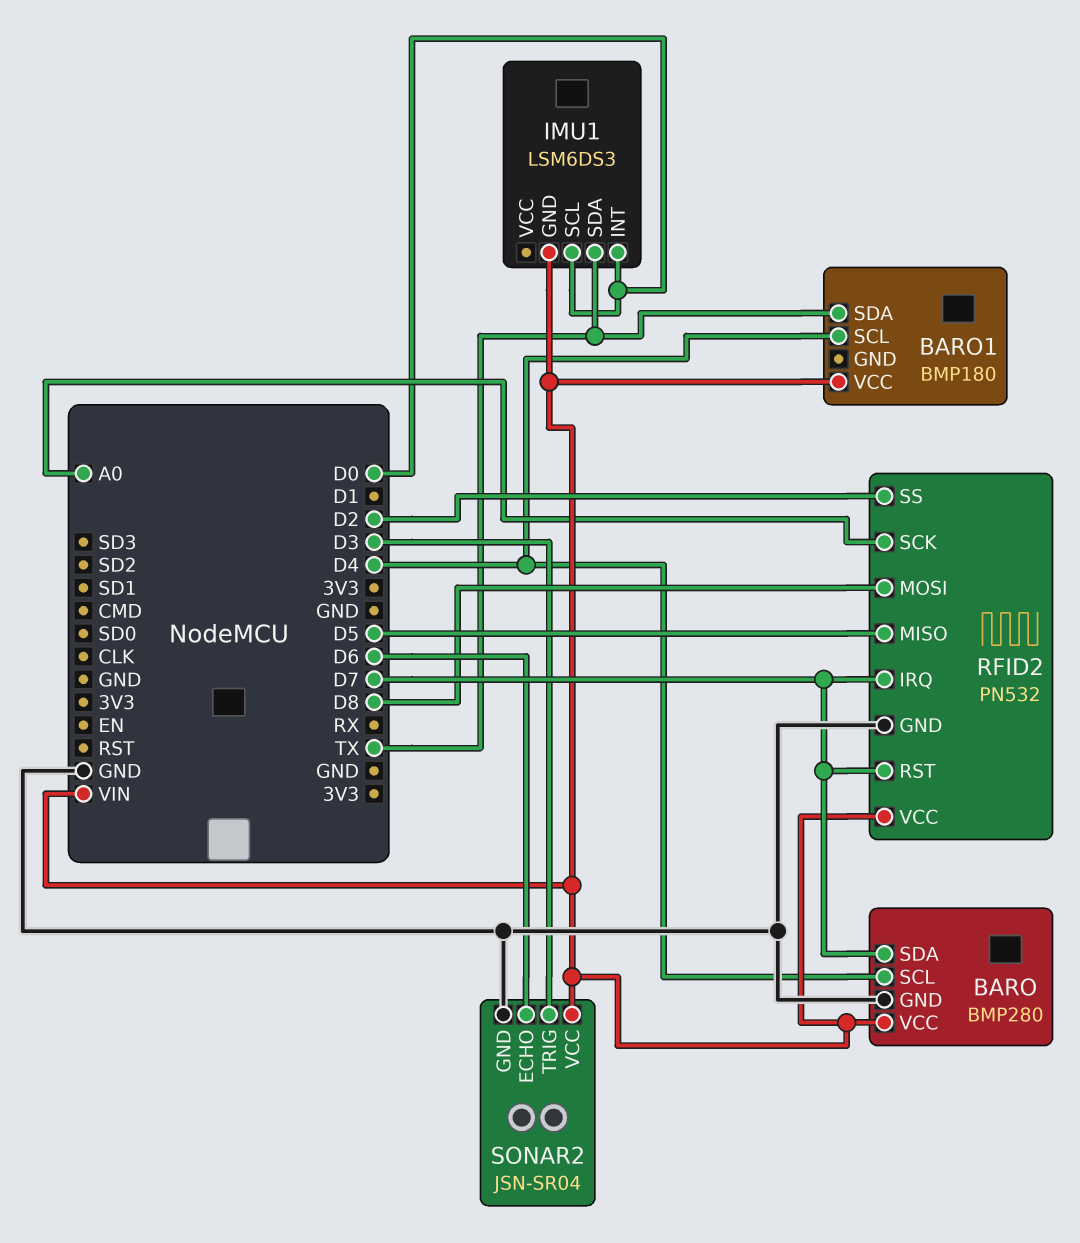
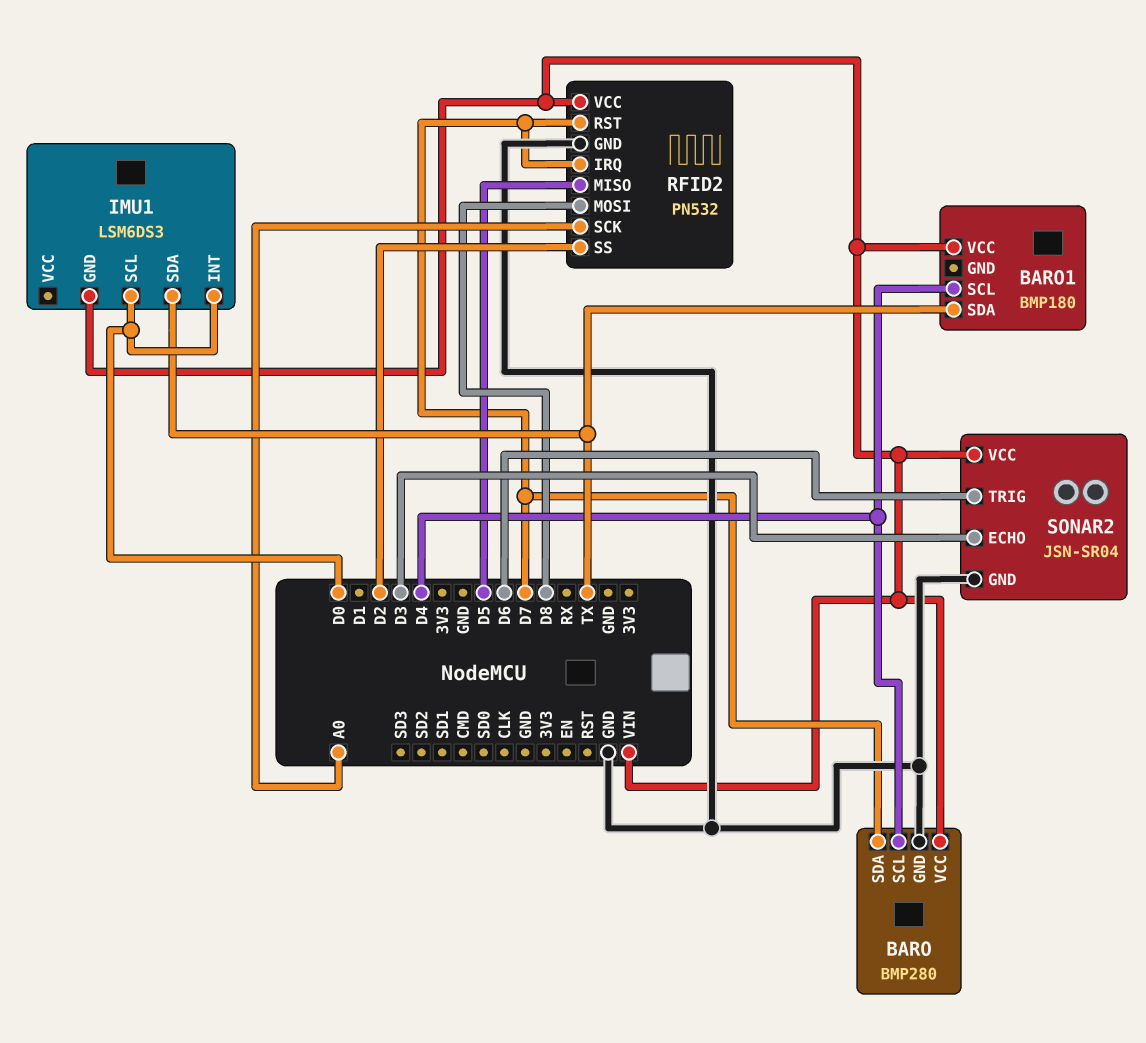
SONAR2 pin ECHO: D6 -> D3
SONAR2 pin TRIG: D3 -> D6

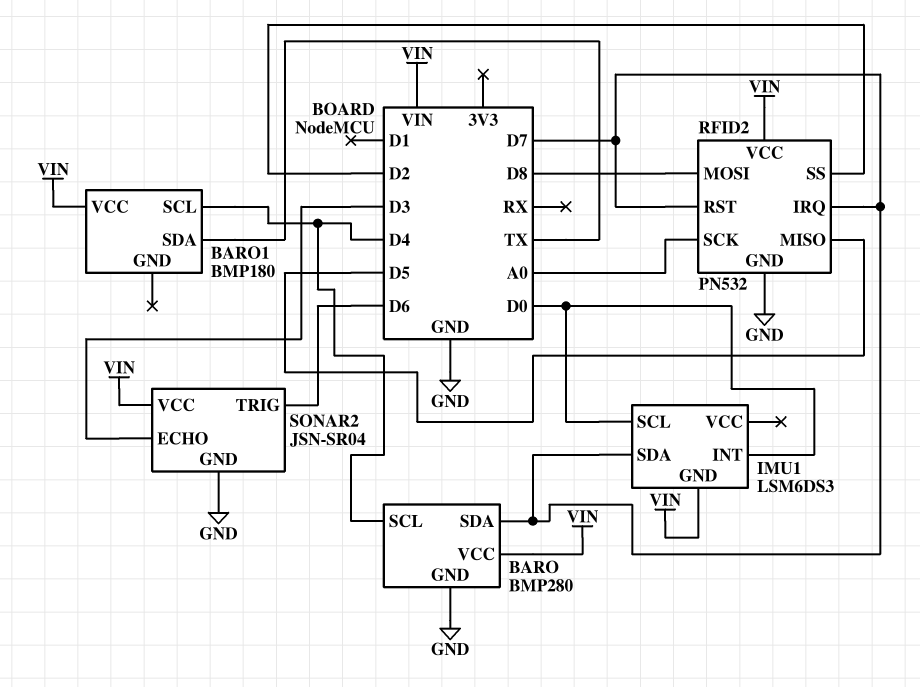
IMU1 pin SDA: TX -> D7

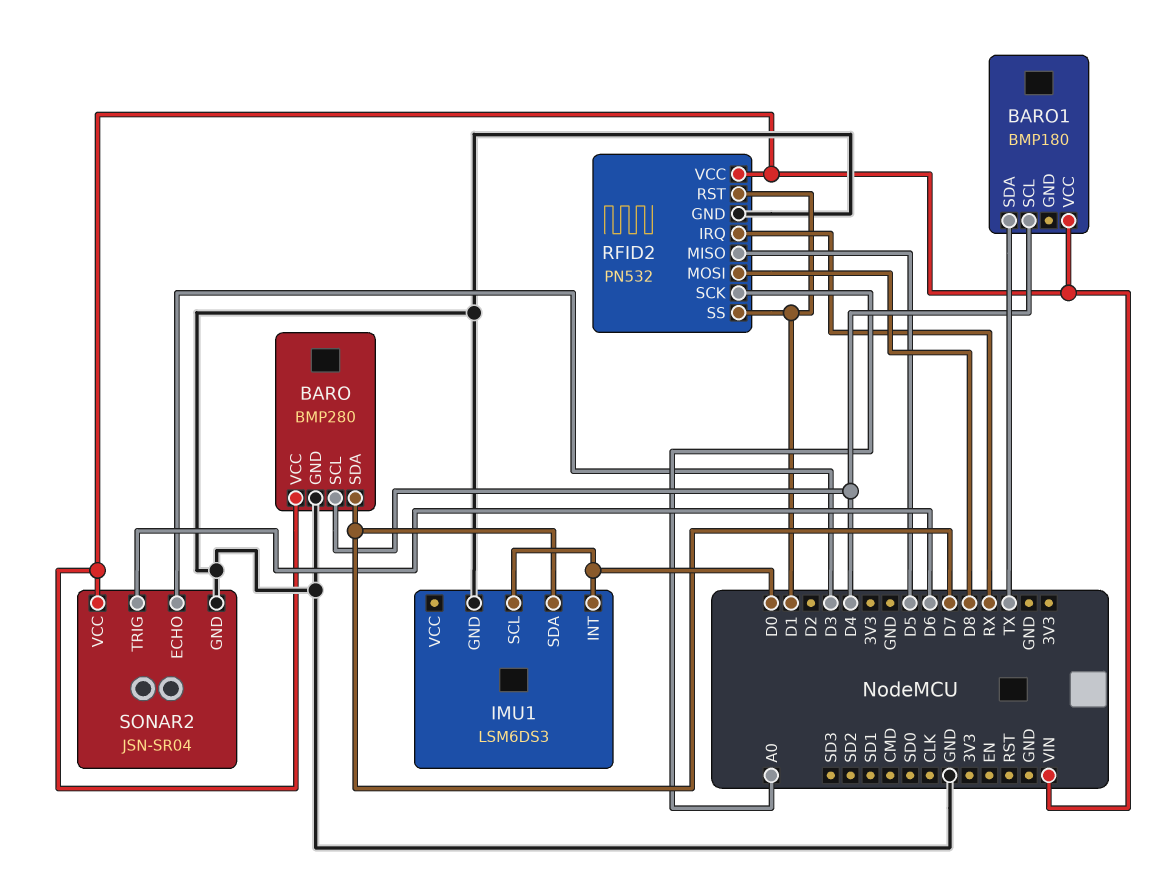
IMU1 pin GND: VIN -> GND
RFID2 pin IRQ: D7 -> RX
RFID2 pin RST: D7 -> D1
RFID2 pin SS: D2 -> D1

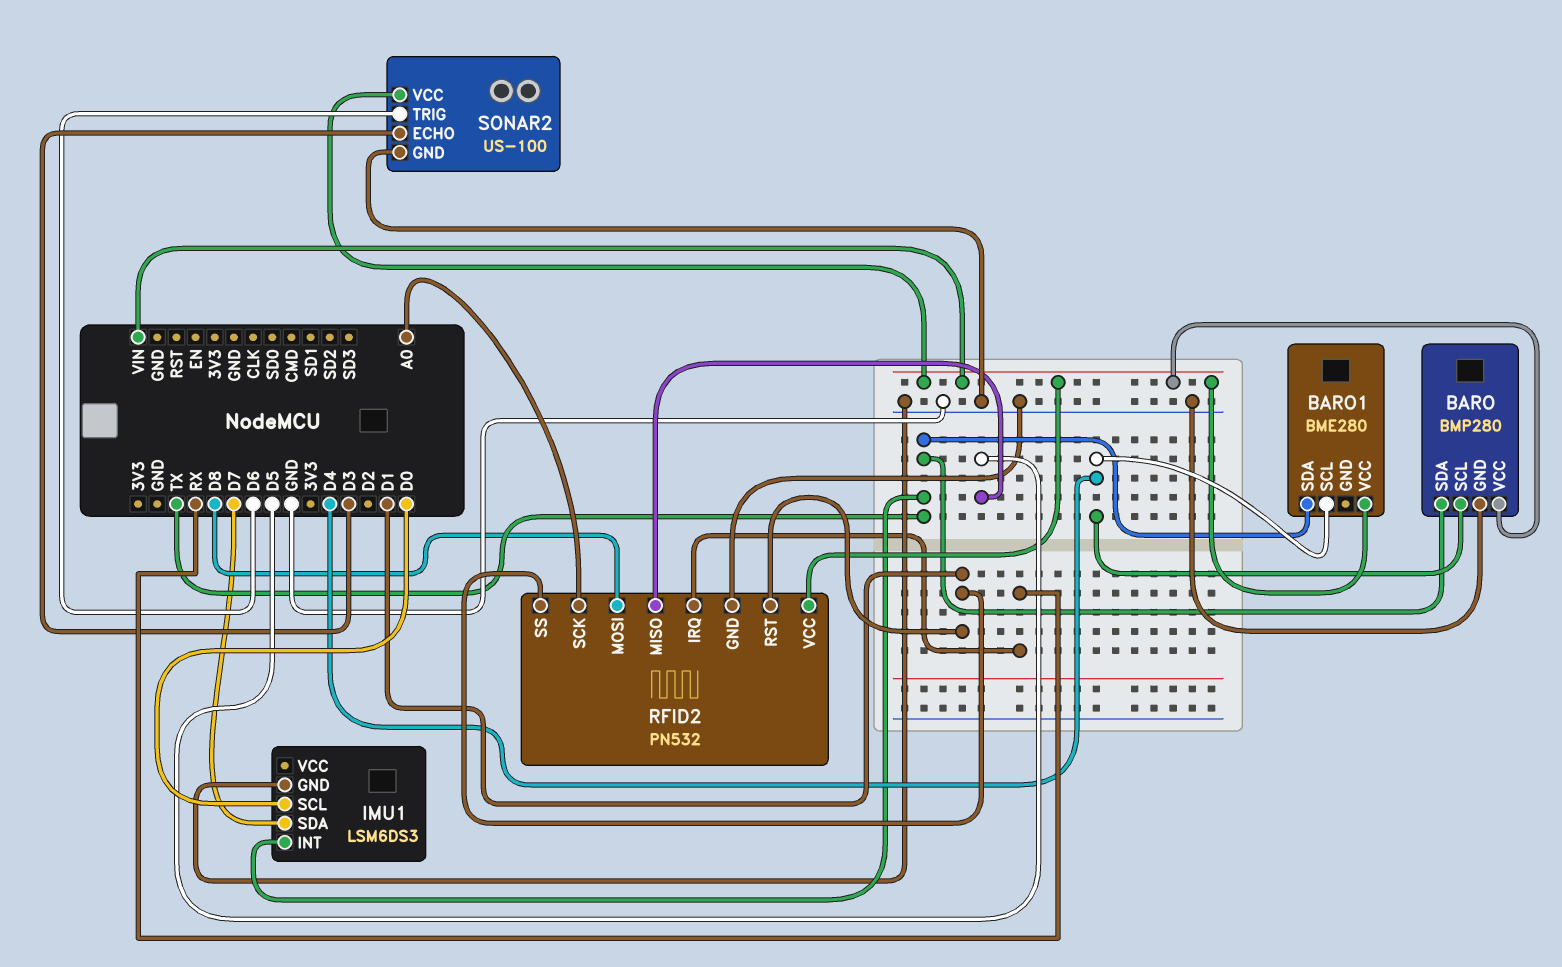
BARO pin SDA: D7 -> TX
BARO1: BMP180 -> BME280
IMU1 pin INT: D0 -> TX
SONAR2: JSN-SR04 -> US-100

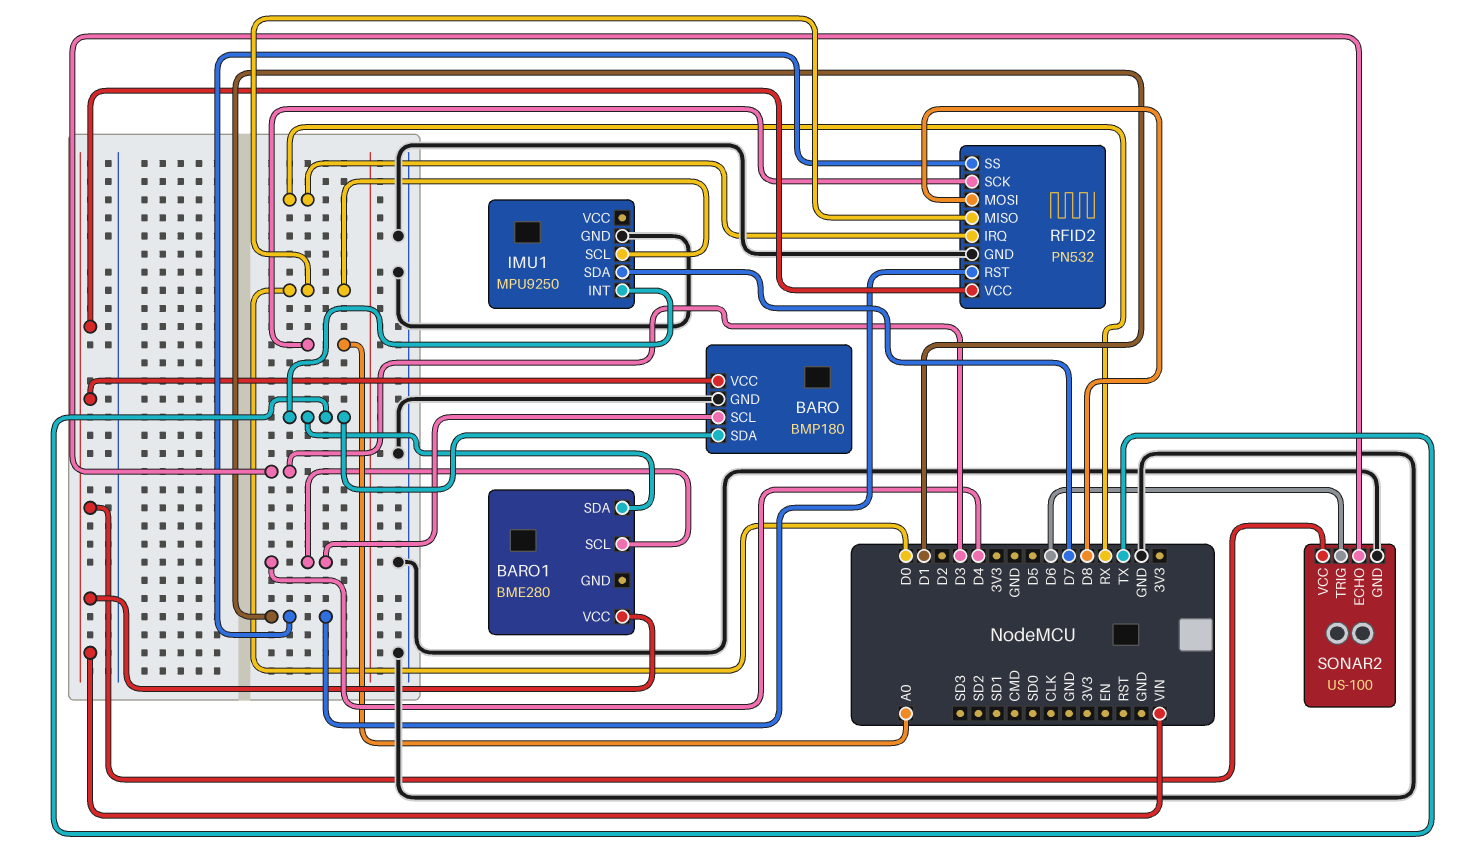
BARO: BMP280 -> BMP180
IMU1: LSM6DS3 -> MPU9250
RFID2 pin MISO: D5 -> D0

